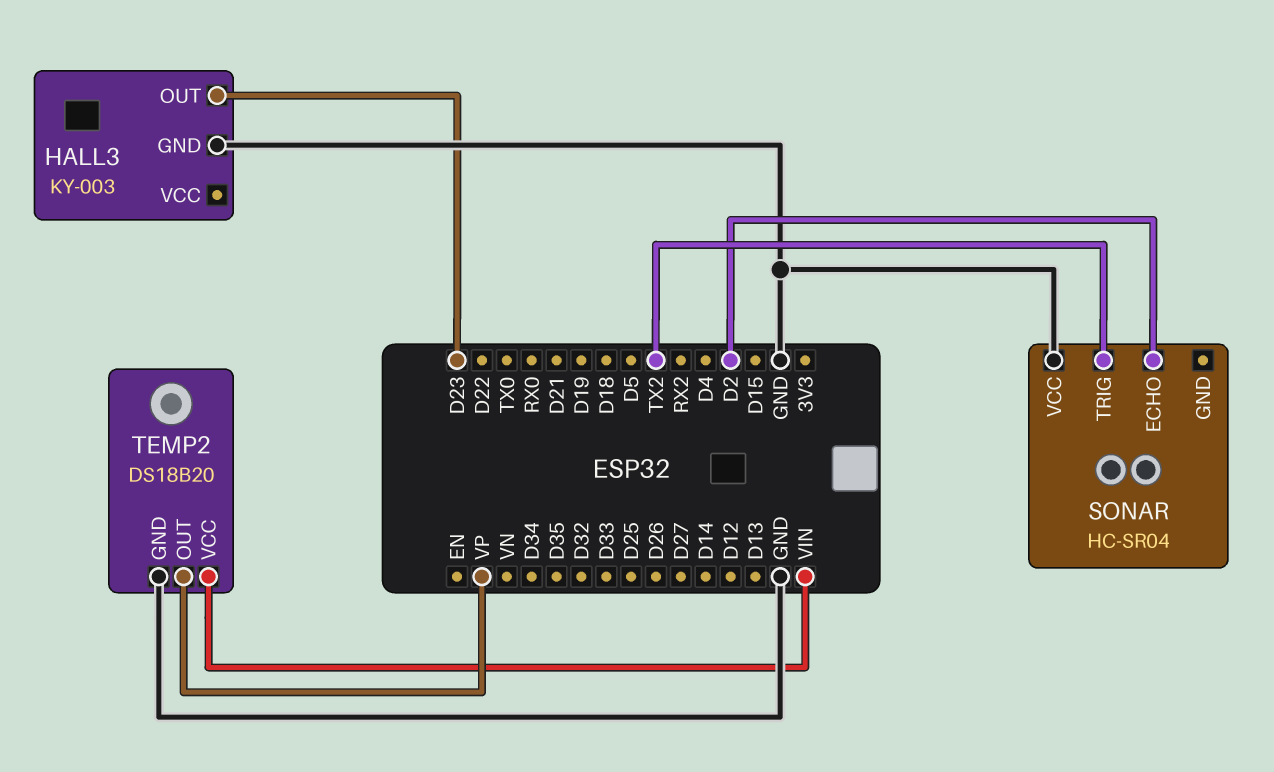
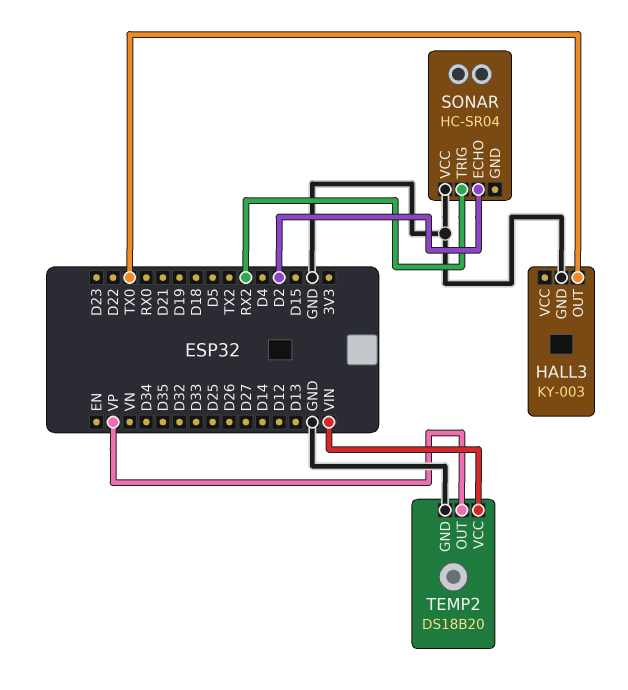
HALL3 pin OUT: D23 -> TX0
SONAR pin TRIG: TX2 -> RX2

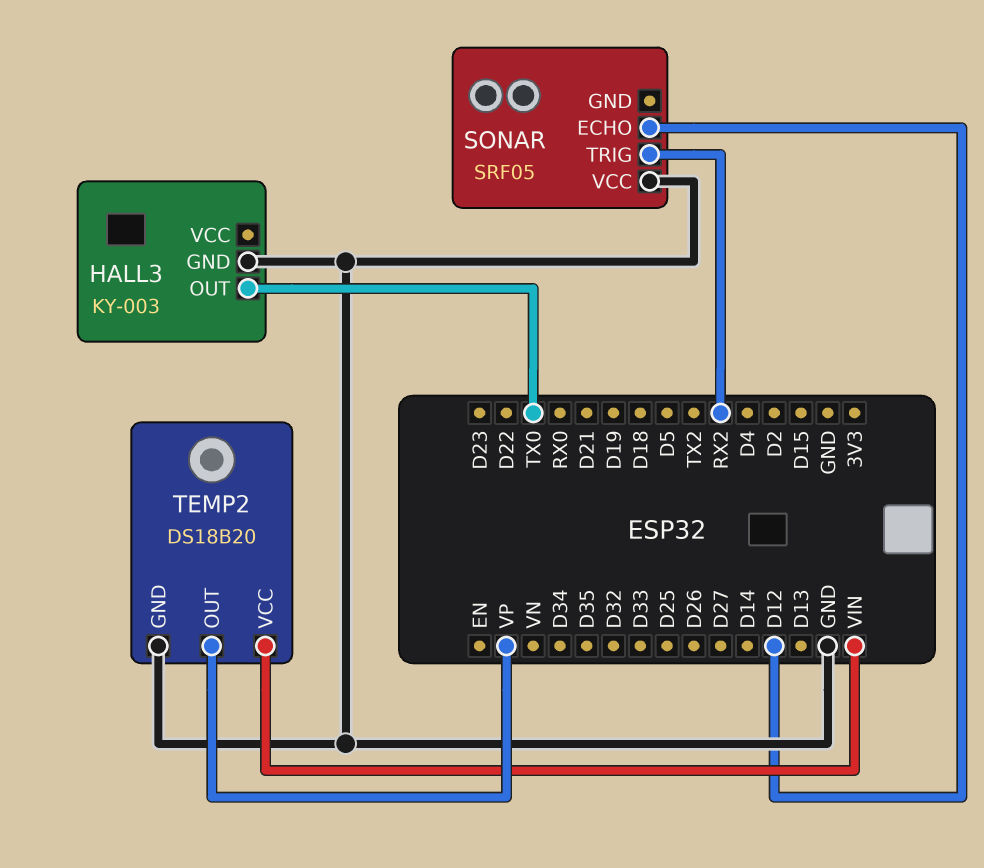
SONAR: HC-SR04 -> SRF05
SONAR pin ECHO: D2 -> D12

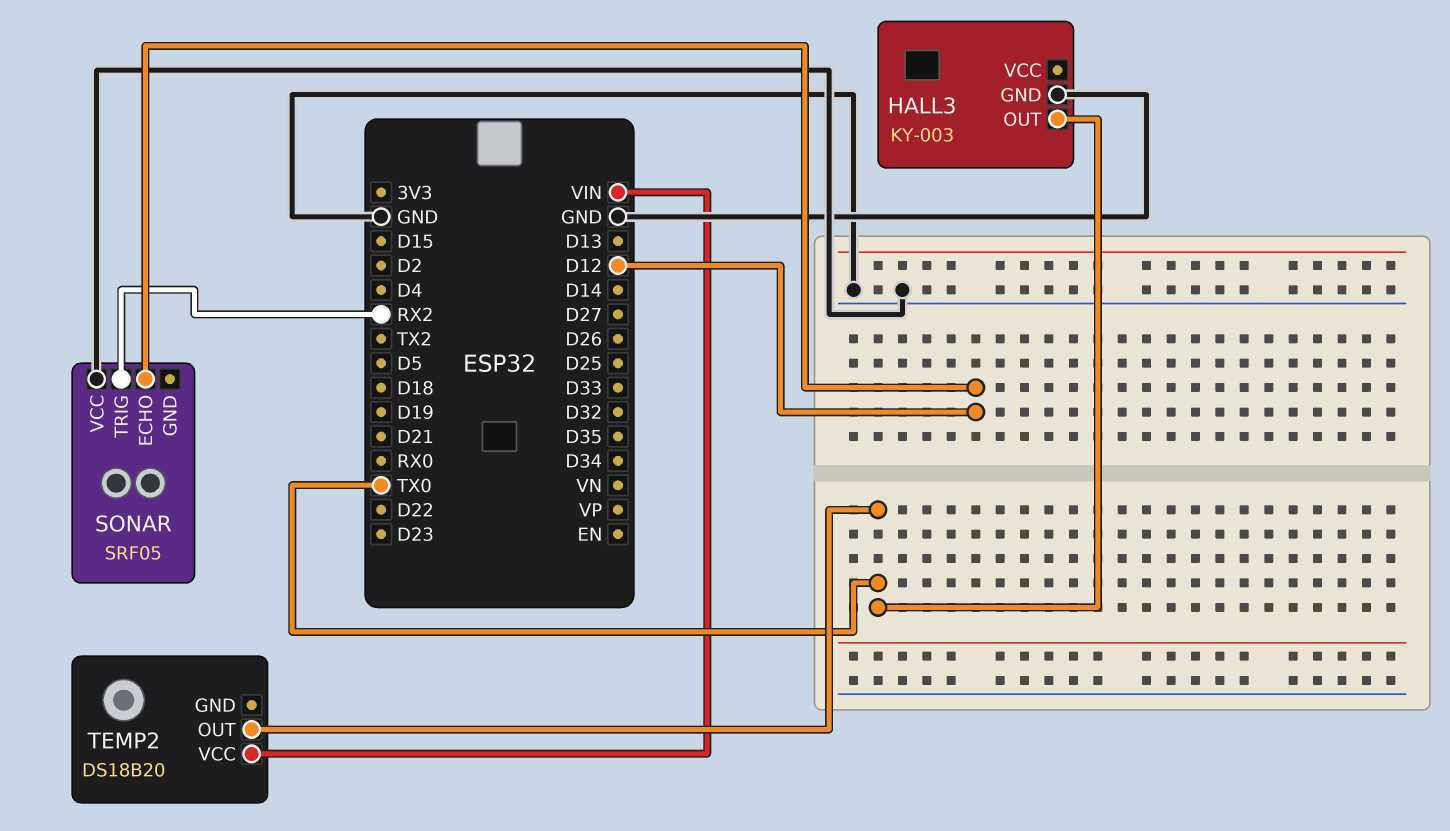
TEMP2 pin GND: GND -> none
TEMP2 pin OUT: VP -> TX0

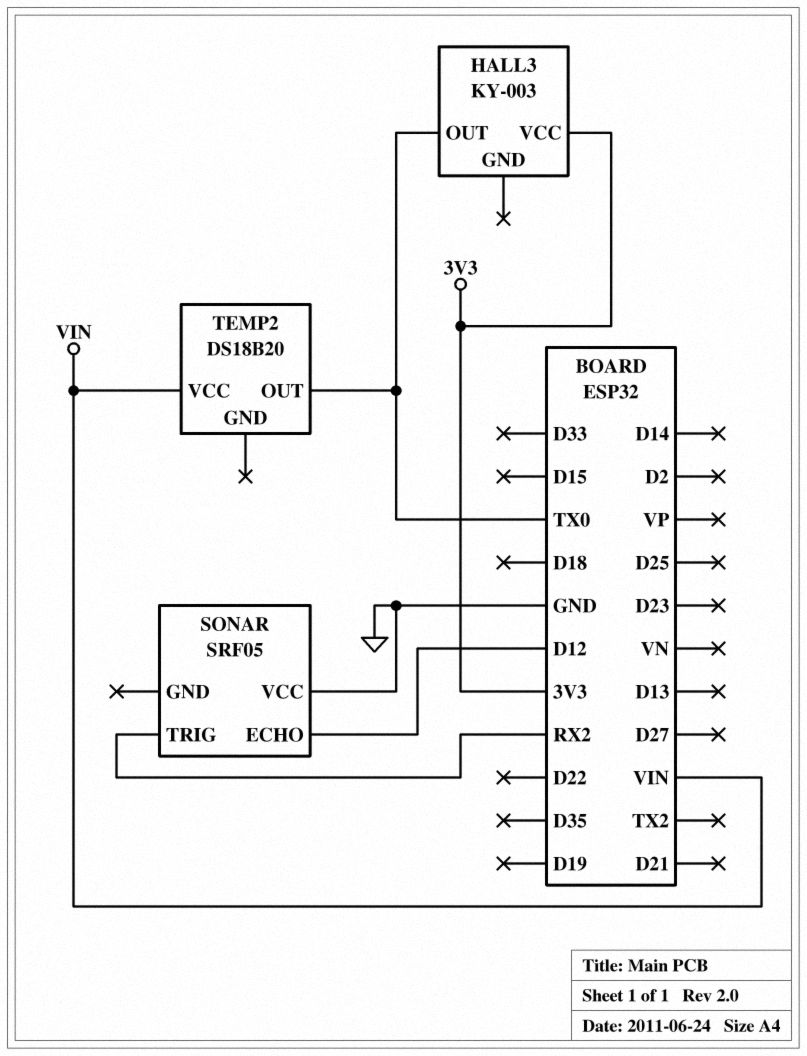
HALL3 pin GND: GND -> none
HALL3 pin VCC: none -> 3V3

